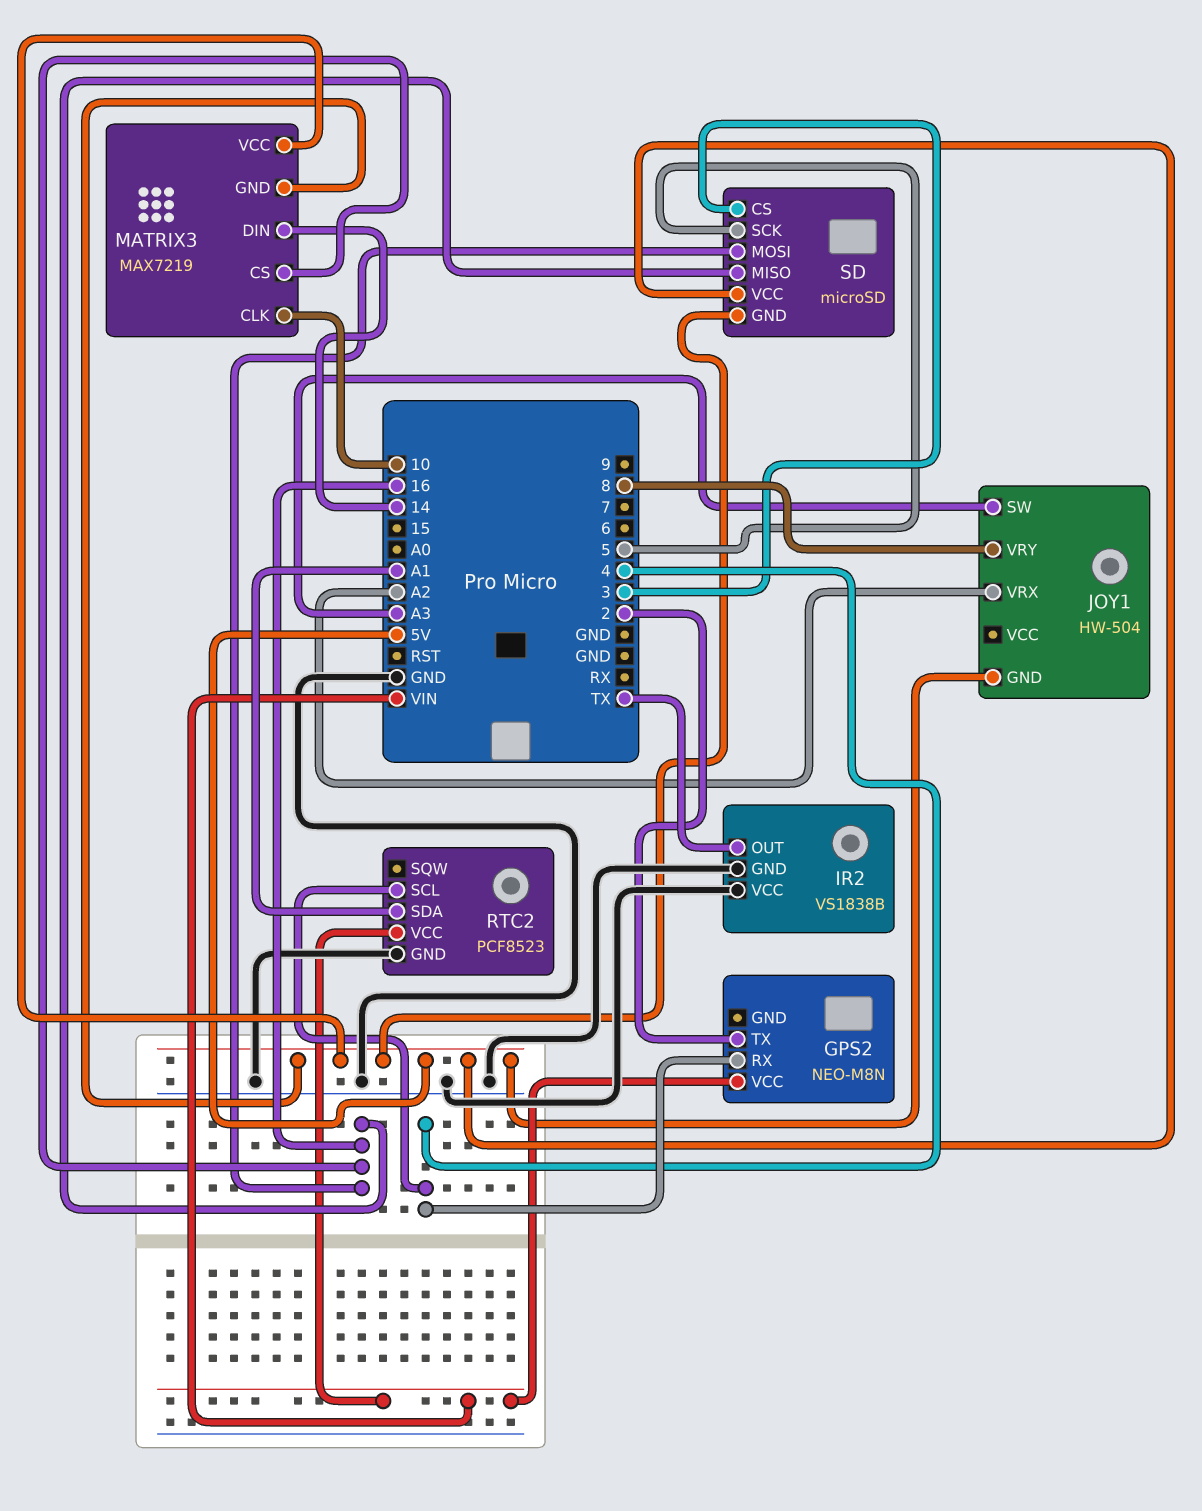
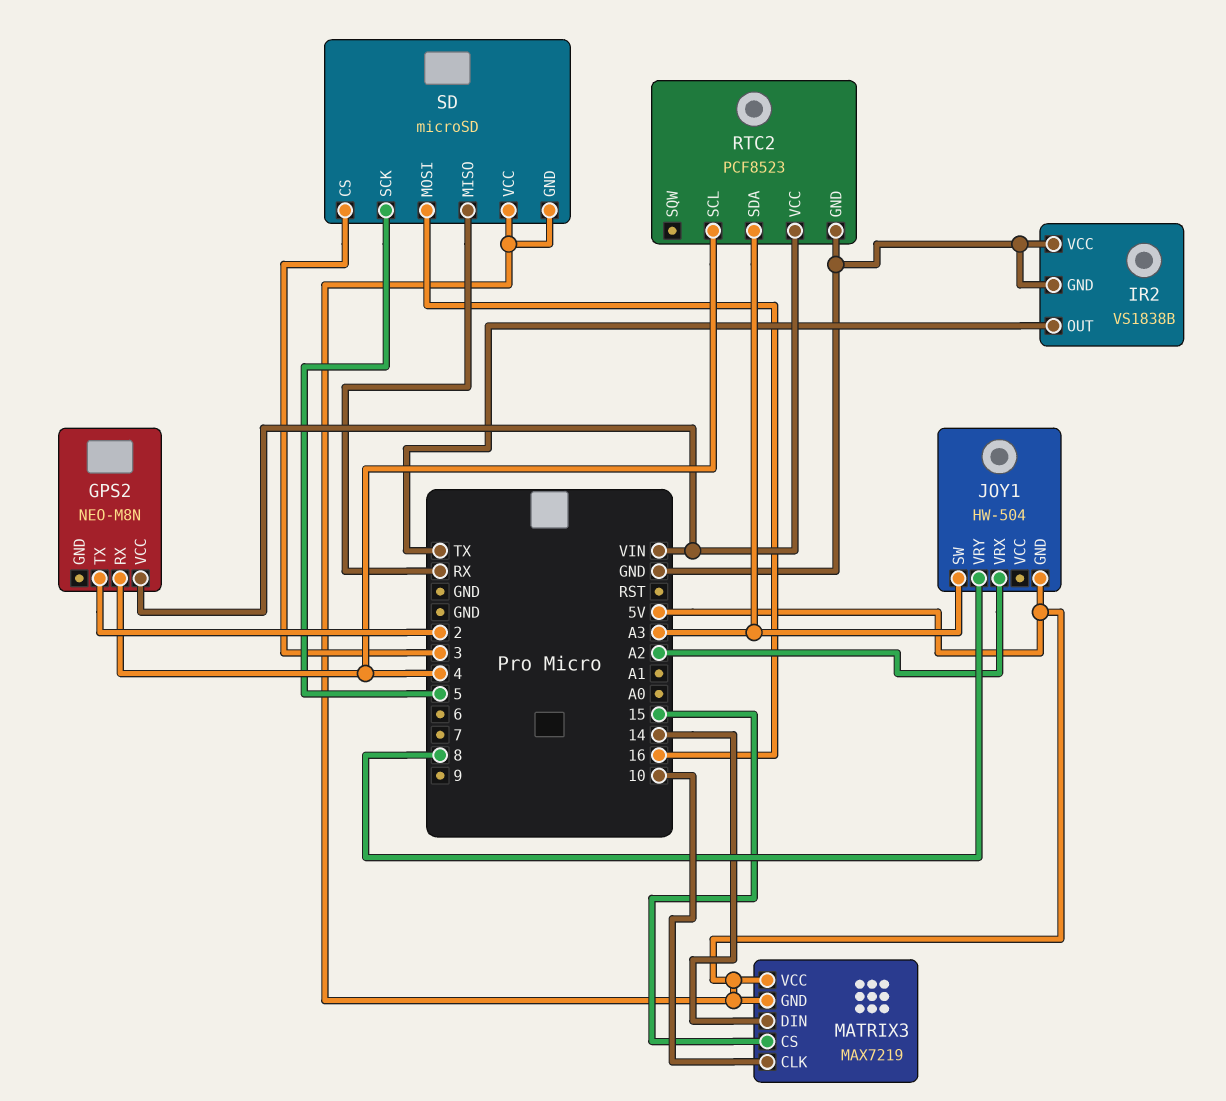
MATRIX3 pin CS: 16 -> 15
RTC2 pin SDA: A1 -> A3
SD pin MISO: 16 -> RX

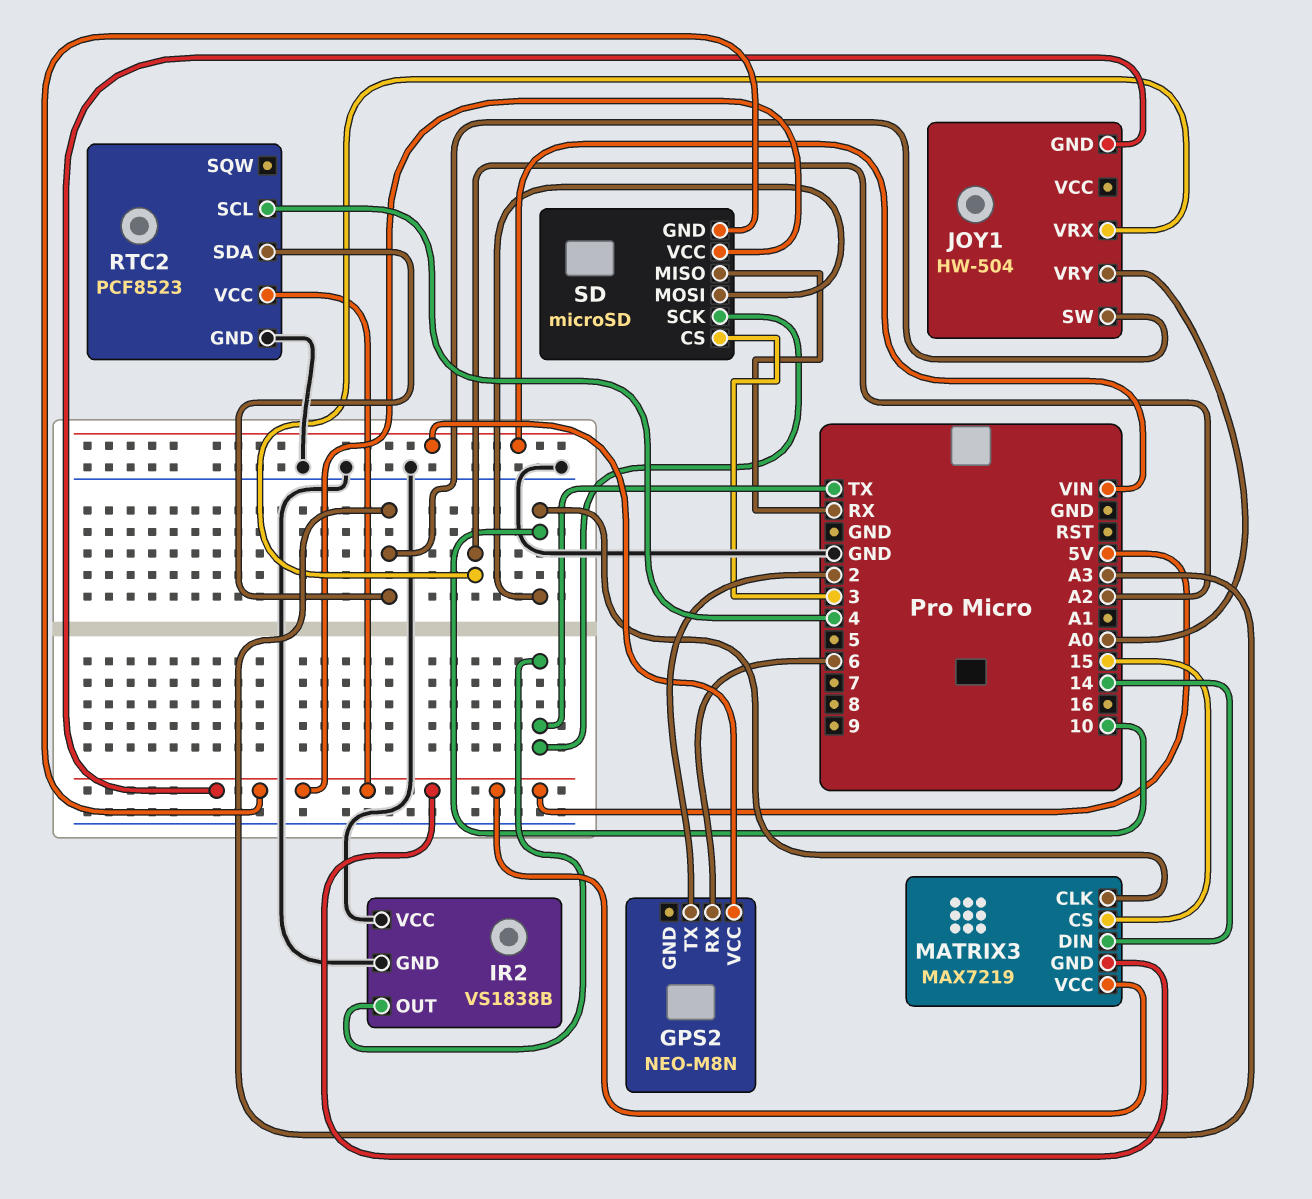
GPS2 pin RX: 4 -> 6
JOY1 pin VRY: 8 -> A0
RTC2 pin VCC: VIN -> 5V
SD pin MOSI: 16 -> 10
SD pin SCK: 5 -> TX

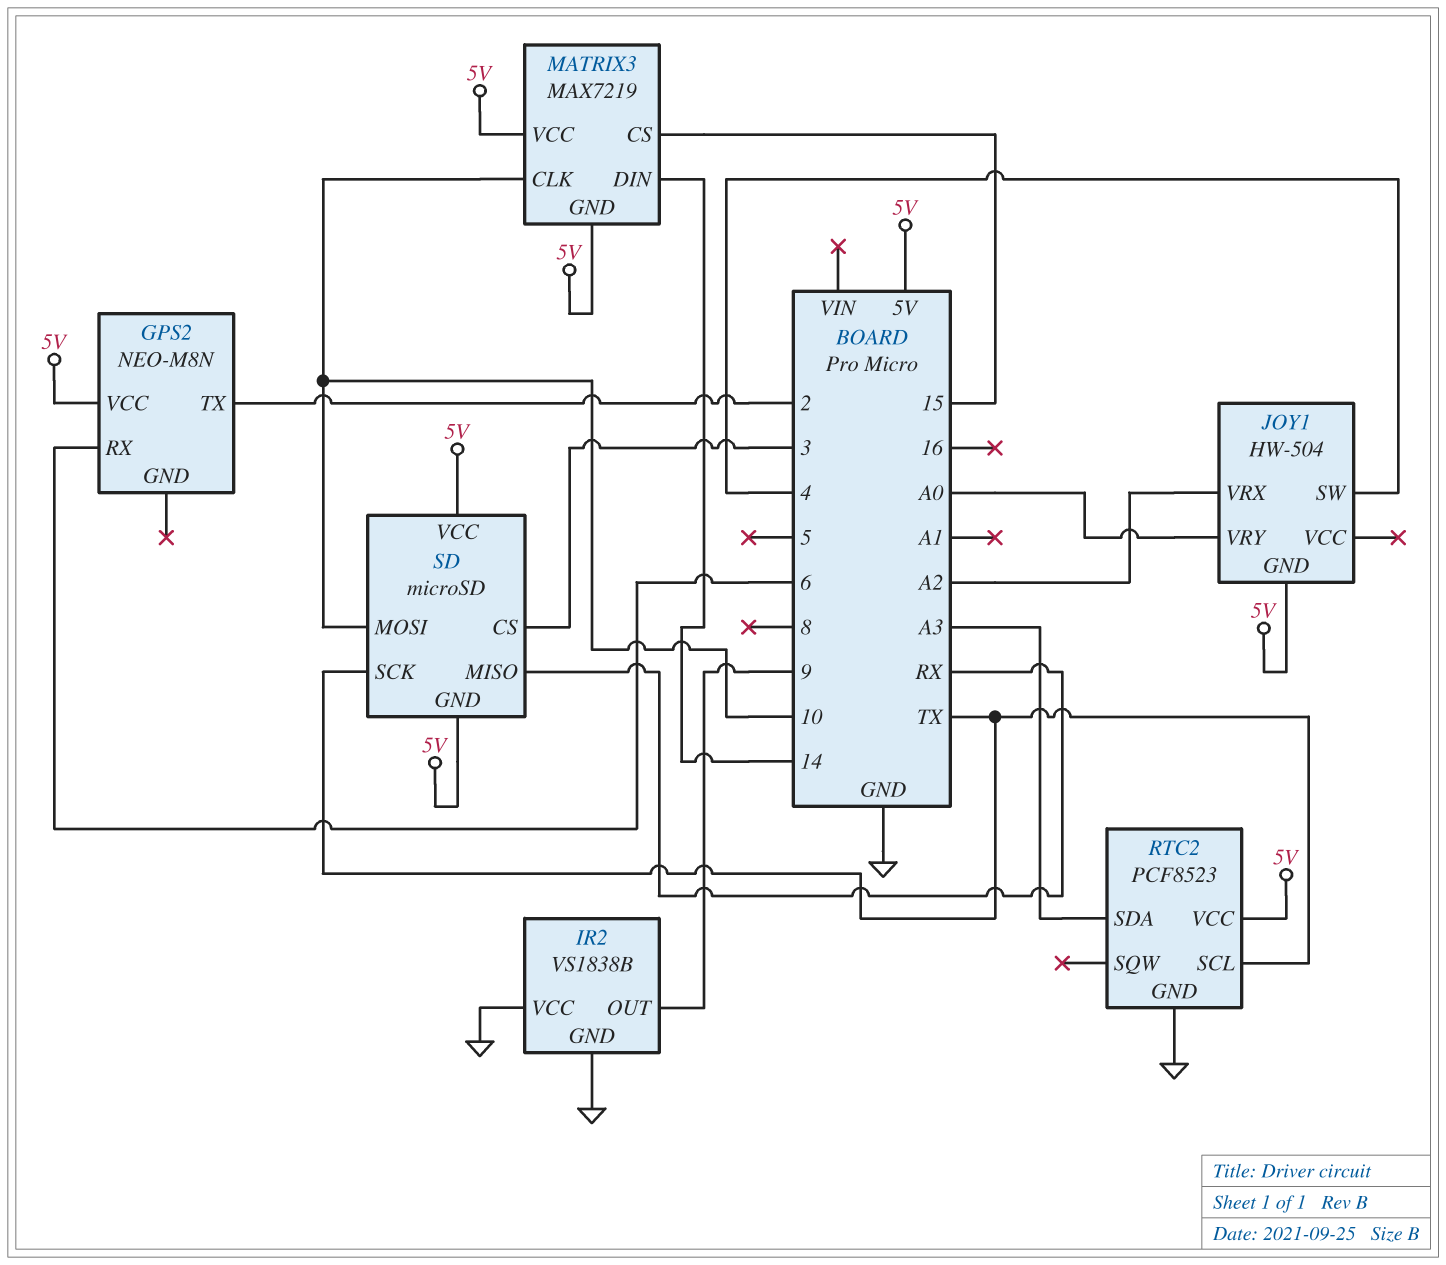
GPS2 pin VCC: VIN -> 5V
IR2 pin OUT: TX -> 9
JOY1 pin SW: A3 -> 4
RTC2 pin SCL: 4 -> TX

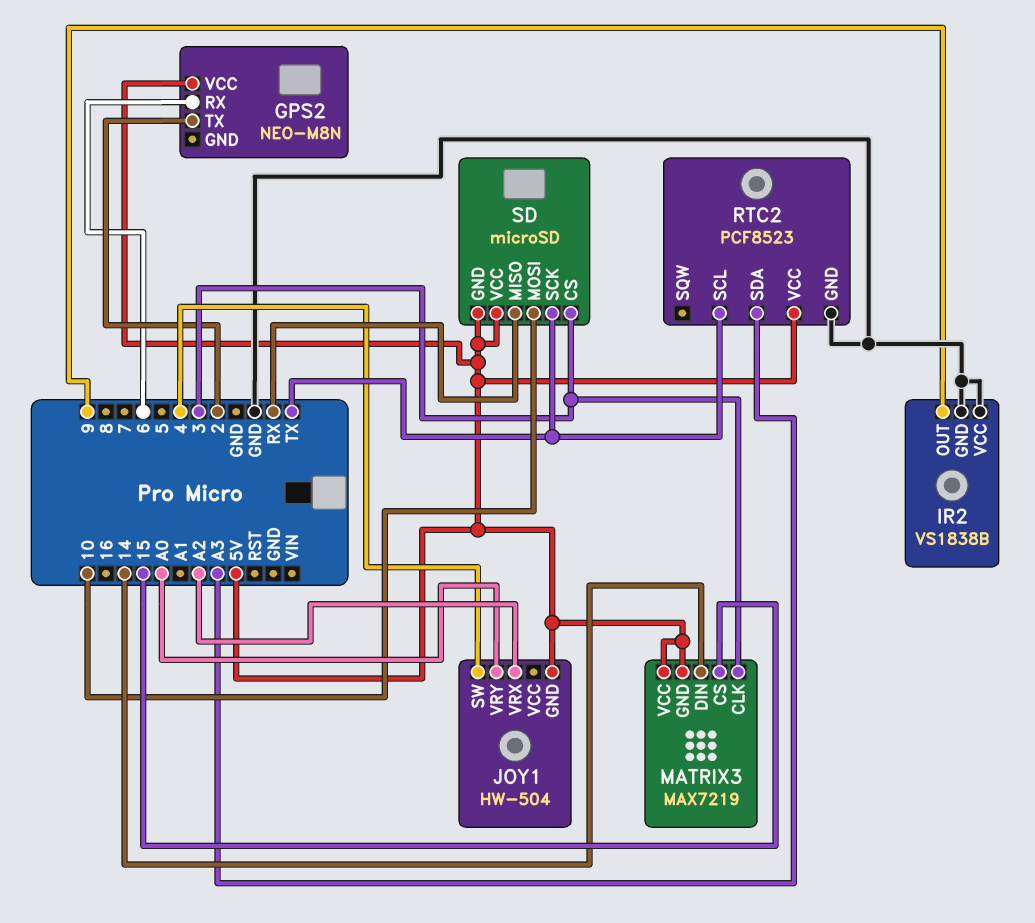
MATRIX3 pin CLK: 10 -> 3

